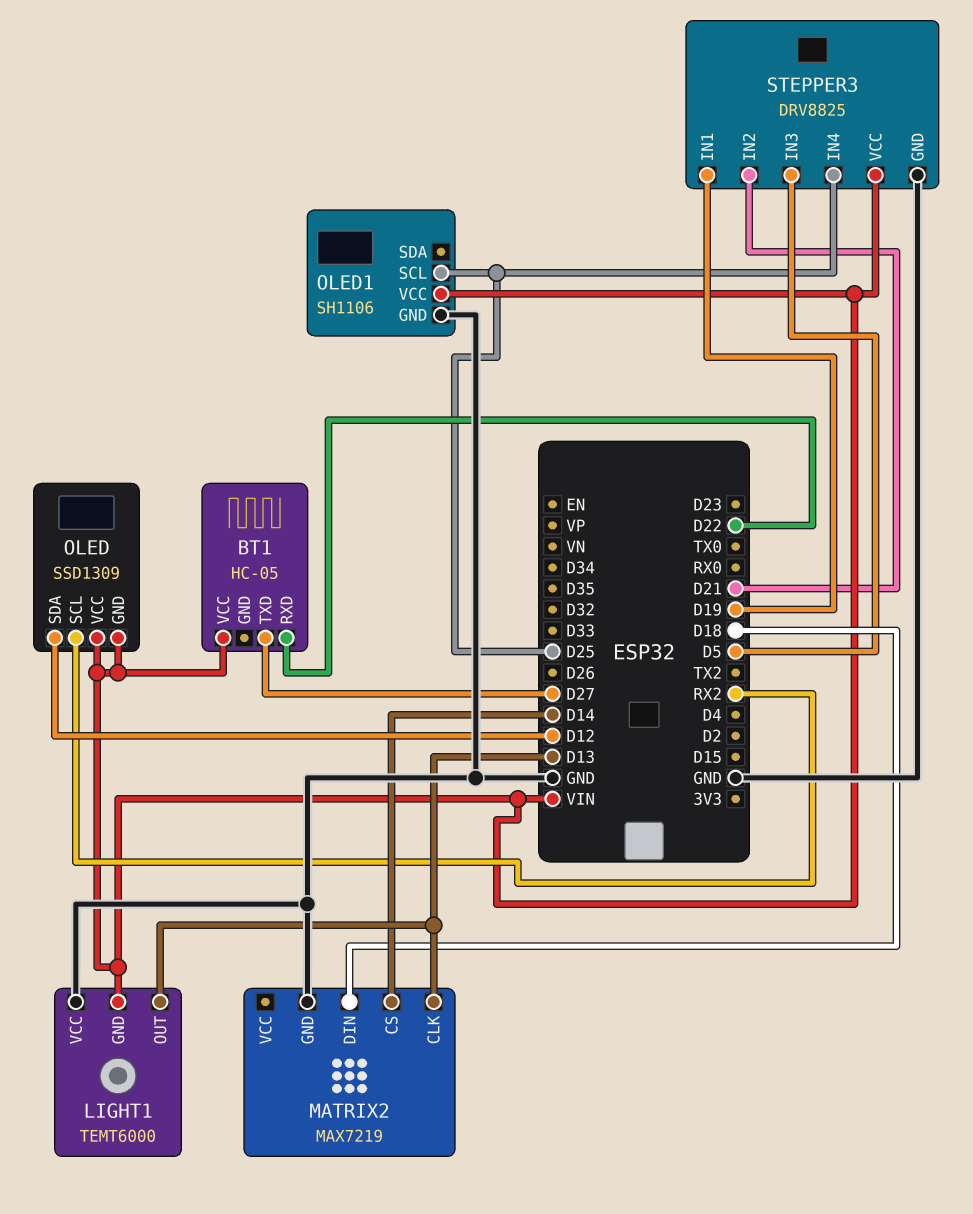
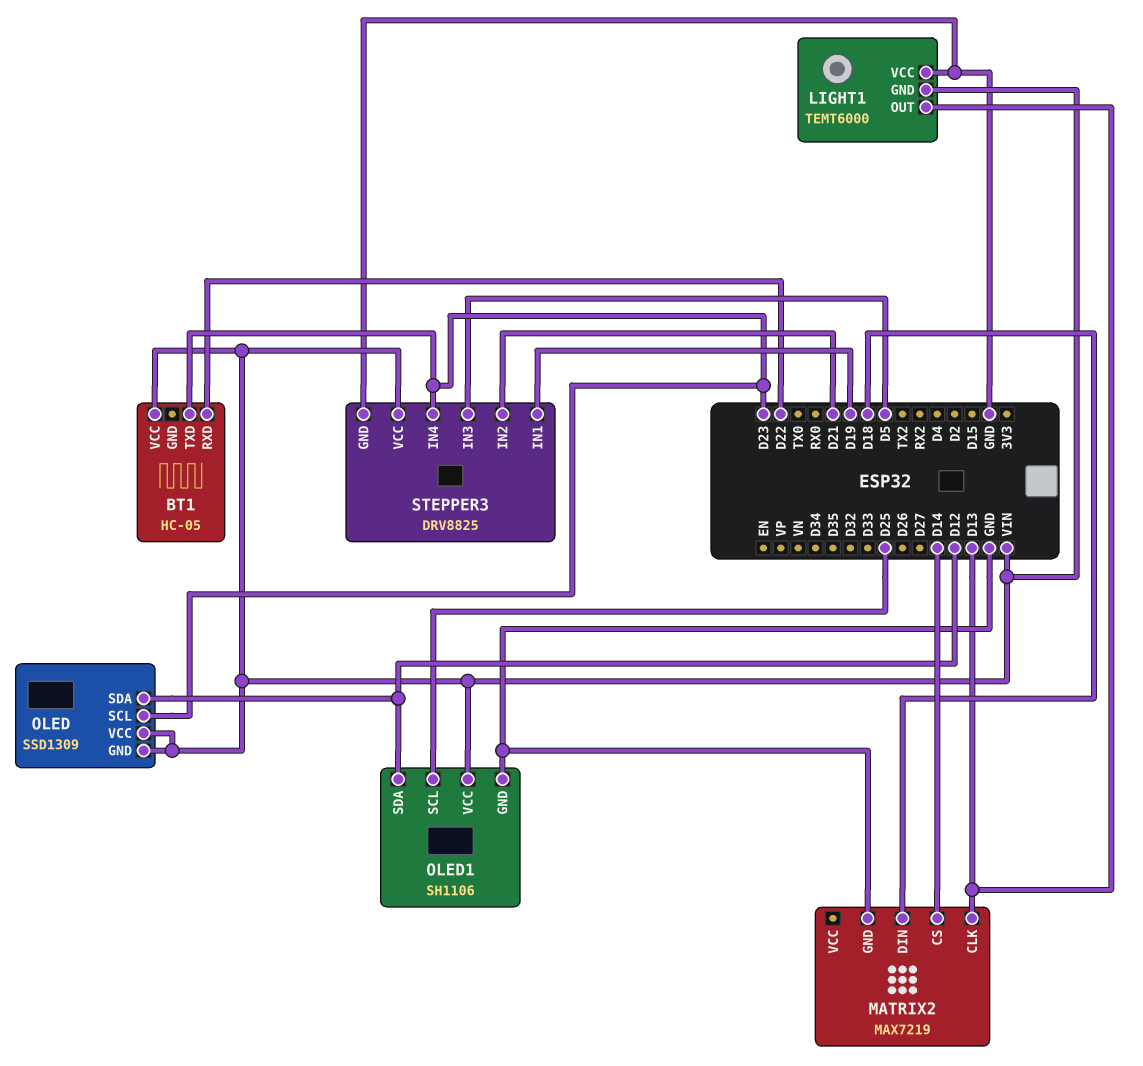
BT1 pin TXD: D27 -> D23
OLED pin SCL: RX2 -> D23
OLED1 pin SDA: none -> D12
STEPPER3 pin IN4: D25 -> D23

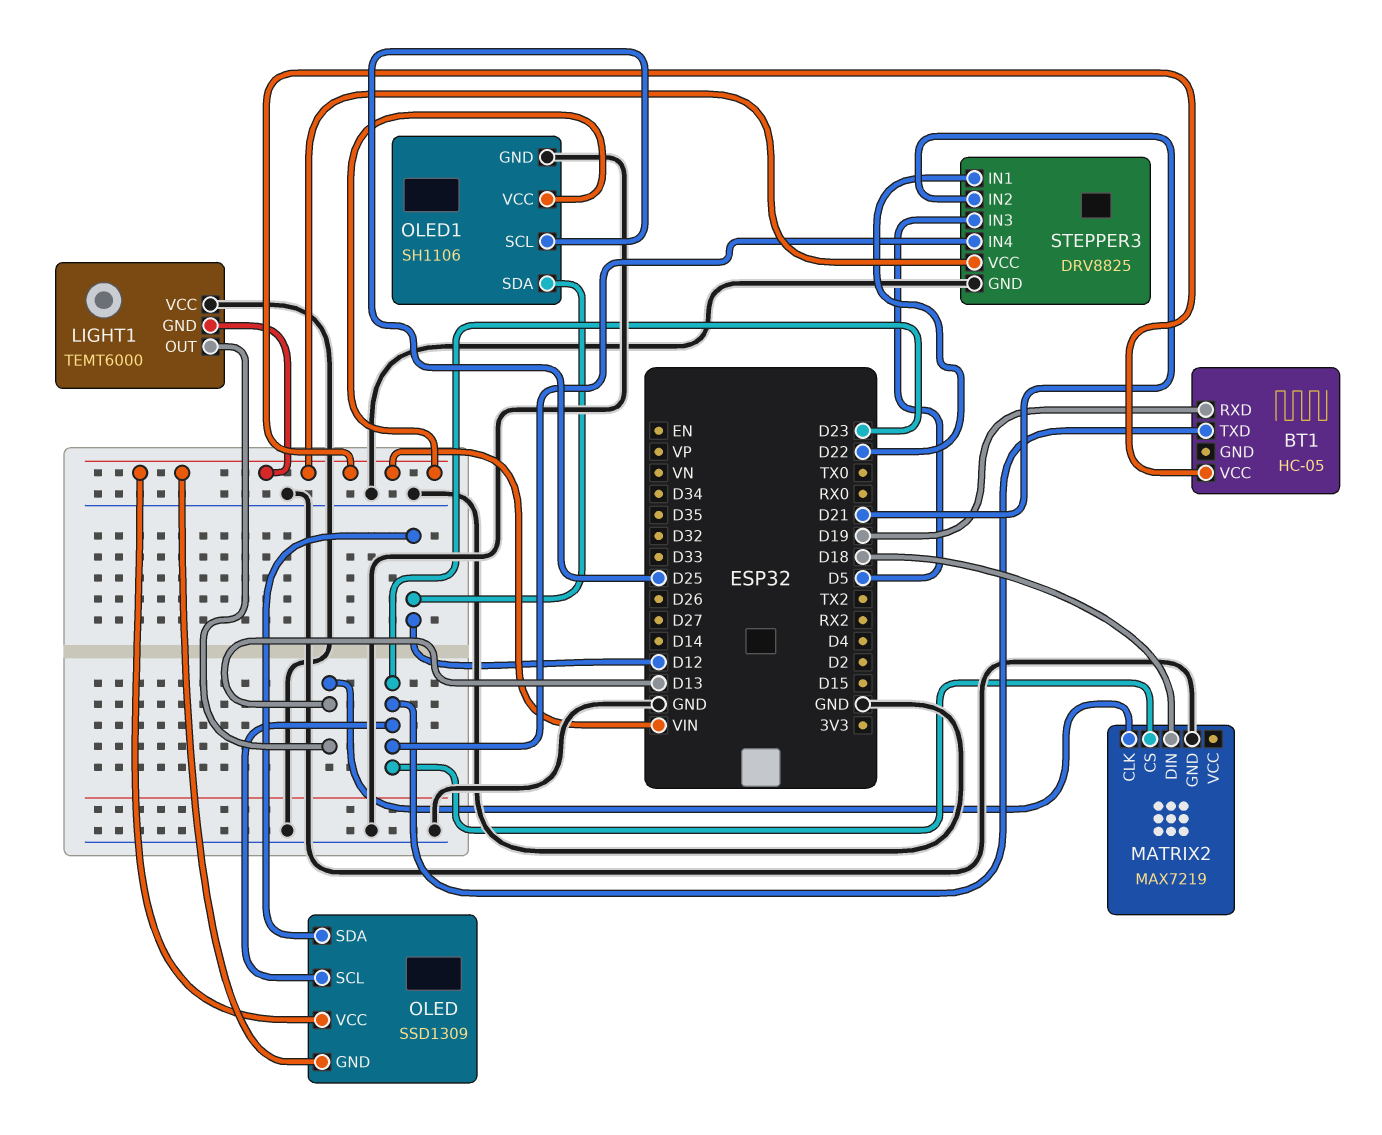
BT1 pin RXD: D22 -> D19
MATRIX2 pin CS: D14 -> D23
STEPPER3 pin IN1: D19 -> D22

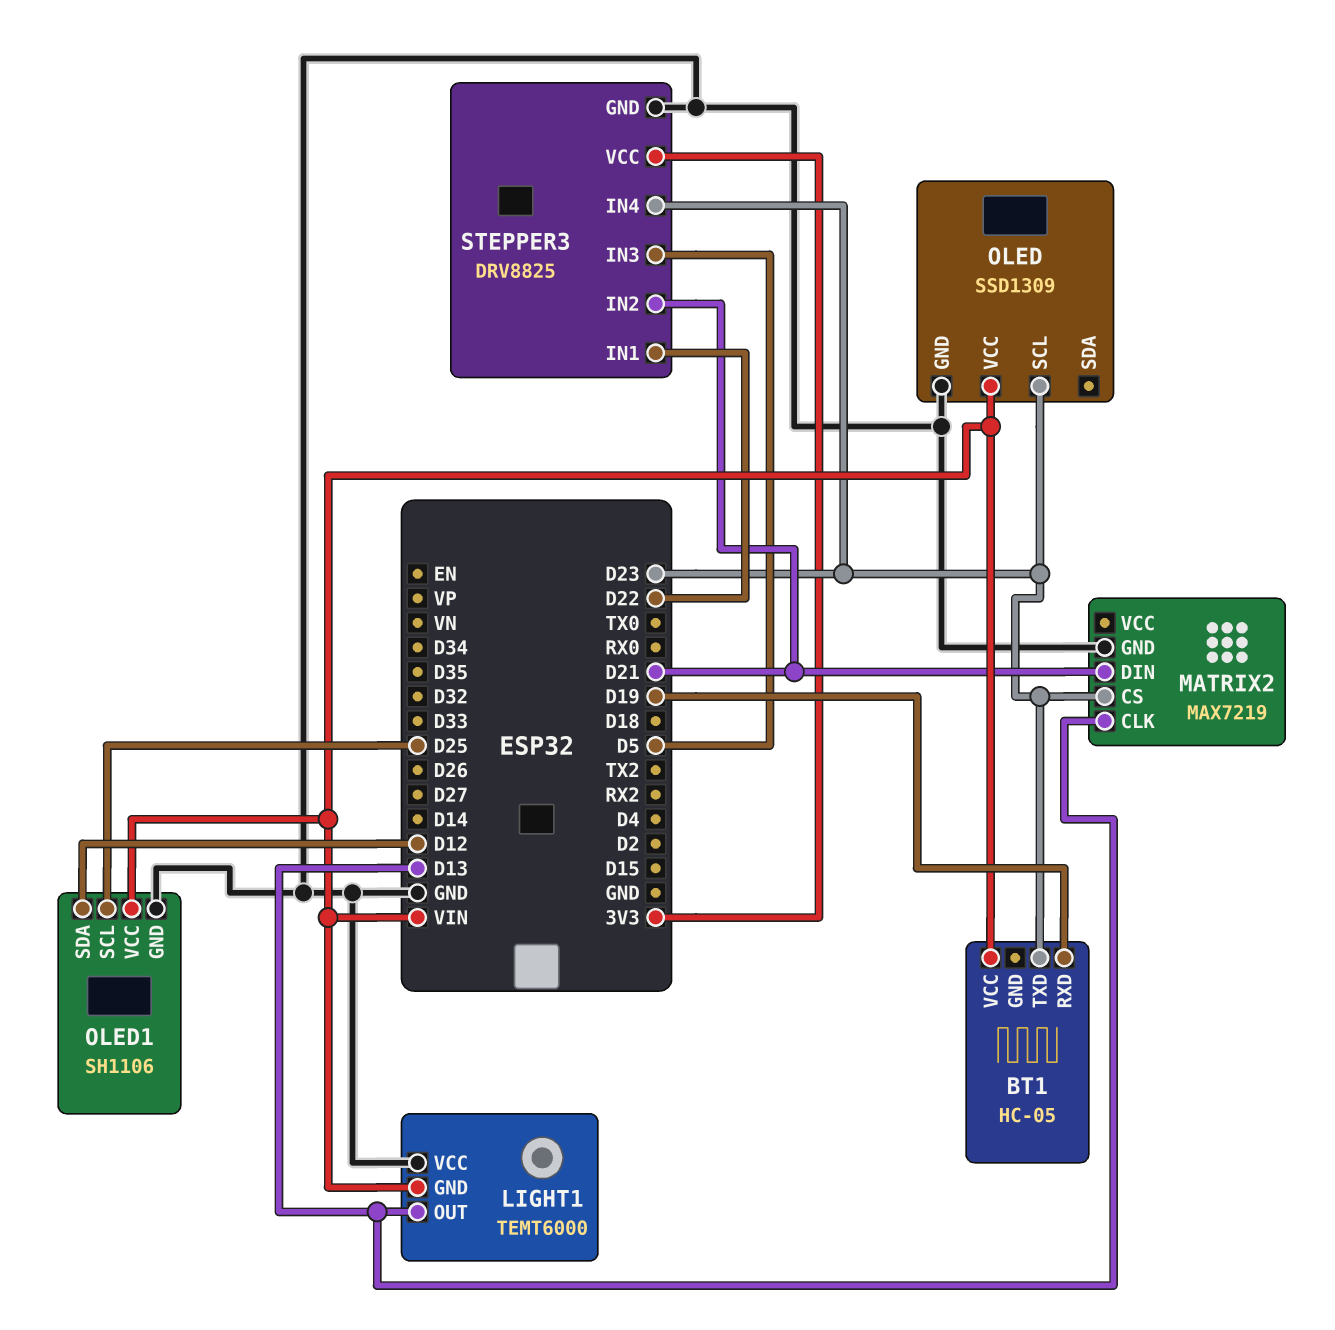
MATRIX2 pin DIN: D18 -> D21
OLED pin GND: VIN -> GND
OLED pin SDA: D12 -> none
STEPPER3 pin VCC: VIN -> 3V3

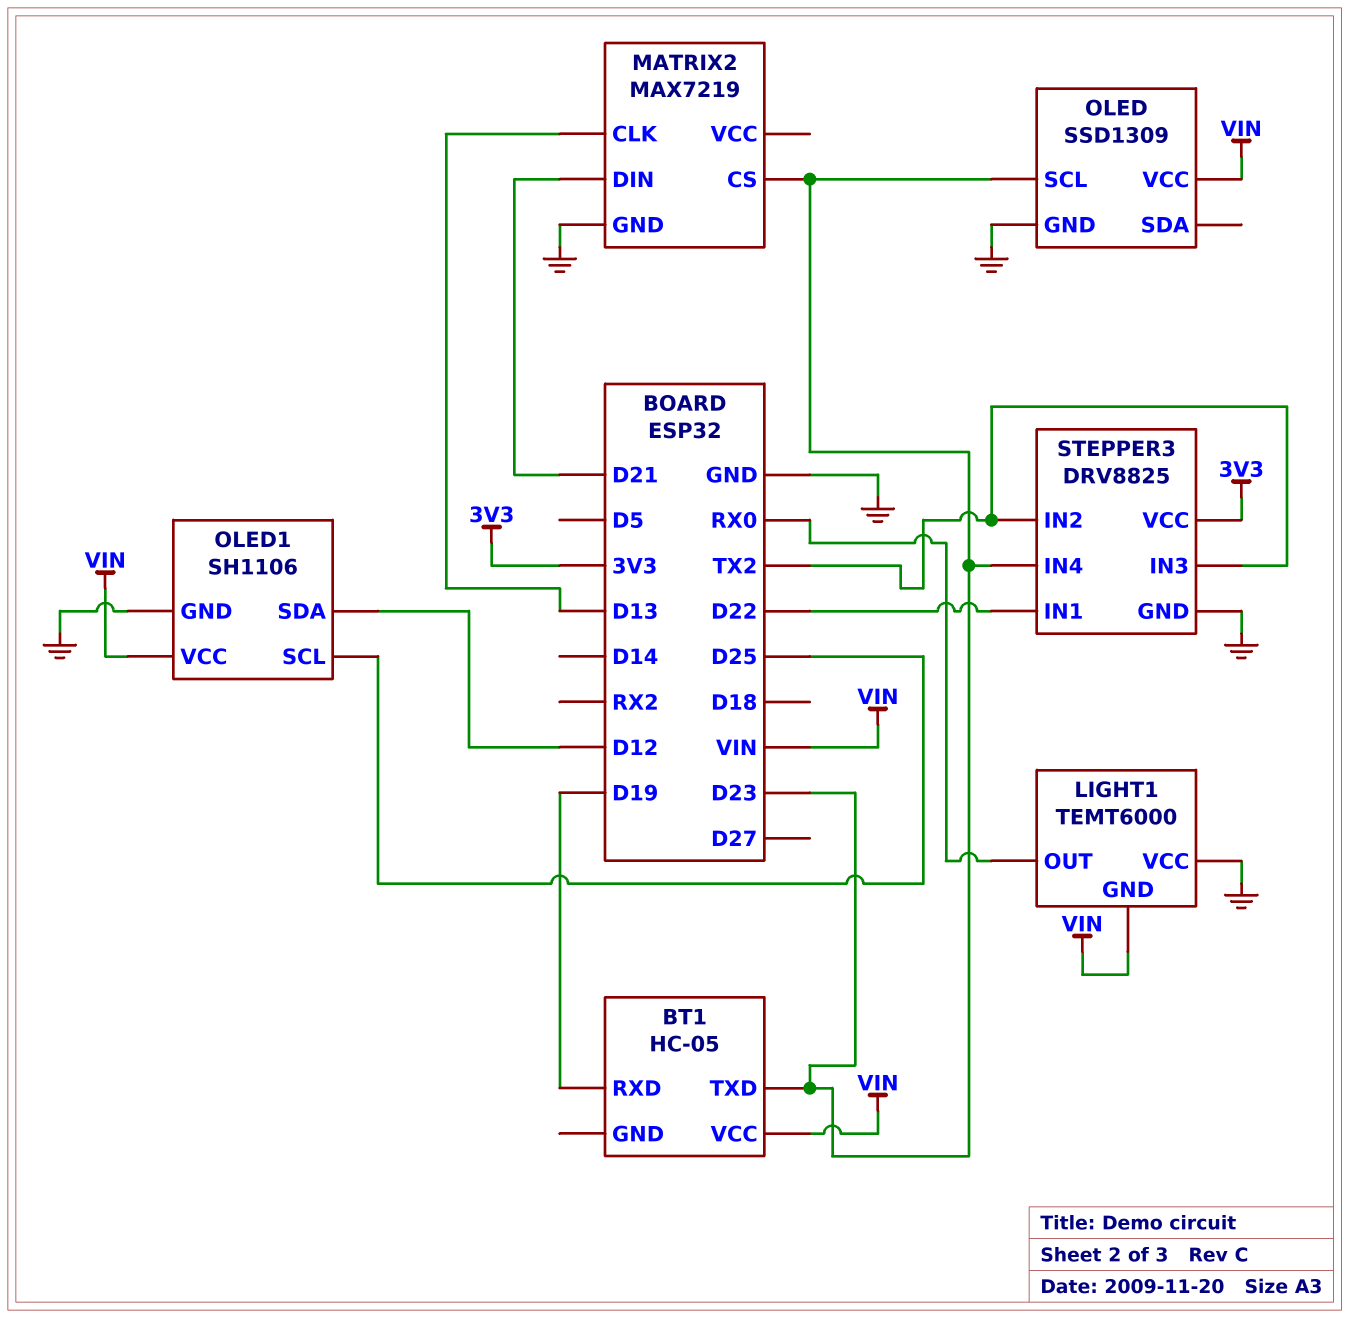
LIGHT1 pin OUT: D13 -> RX0
STEPPER3 pin IN2: D21 -> TX2
STEPPER3 pin IN3: D5 -> TX2

